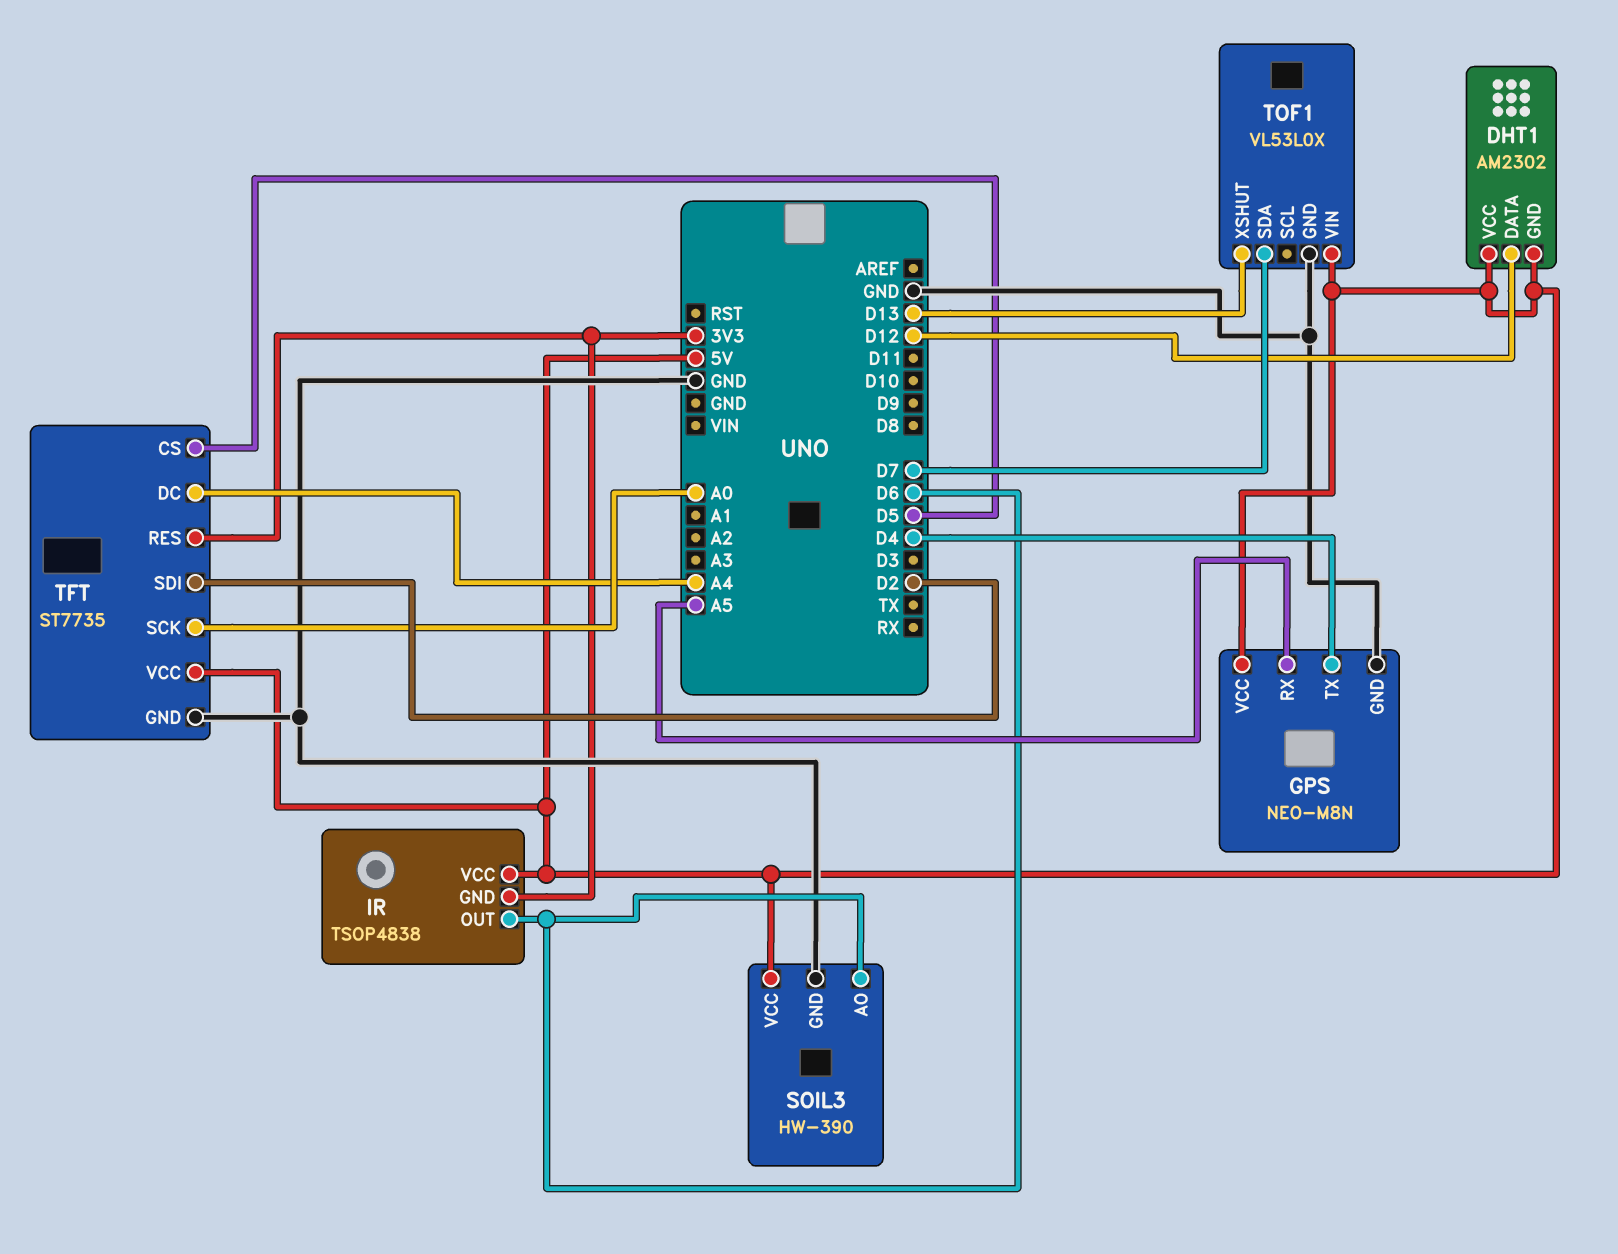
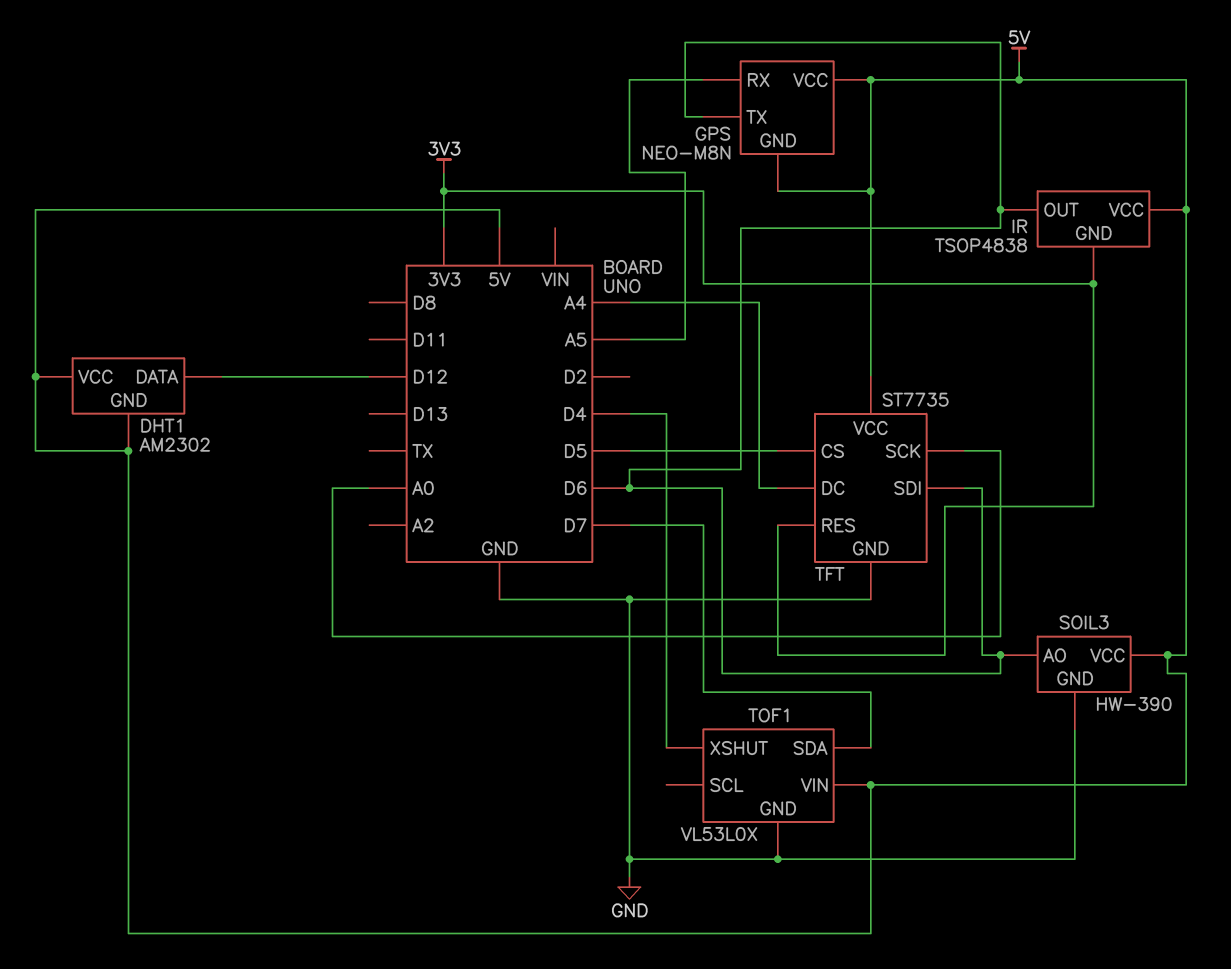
GPS pin GND: GND -> 5V
GPS pin TX: D4 -> D6
TFT pin SDI: D2 -> D6
TOF1 pin XSHUT: D13 -> D4

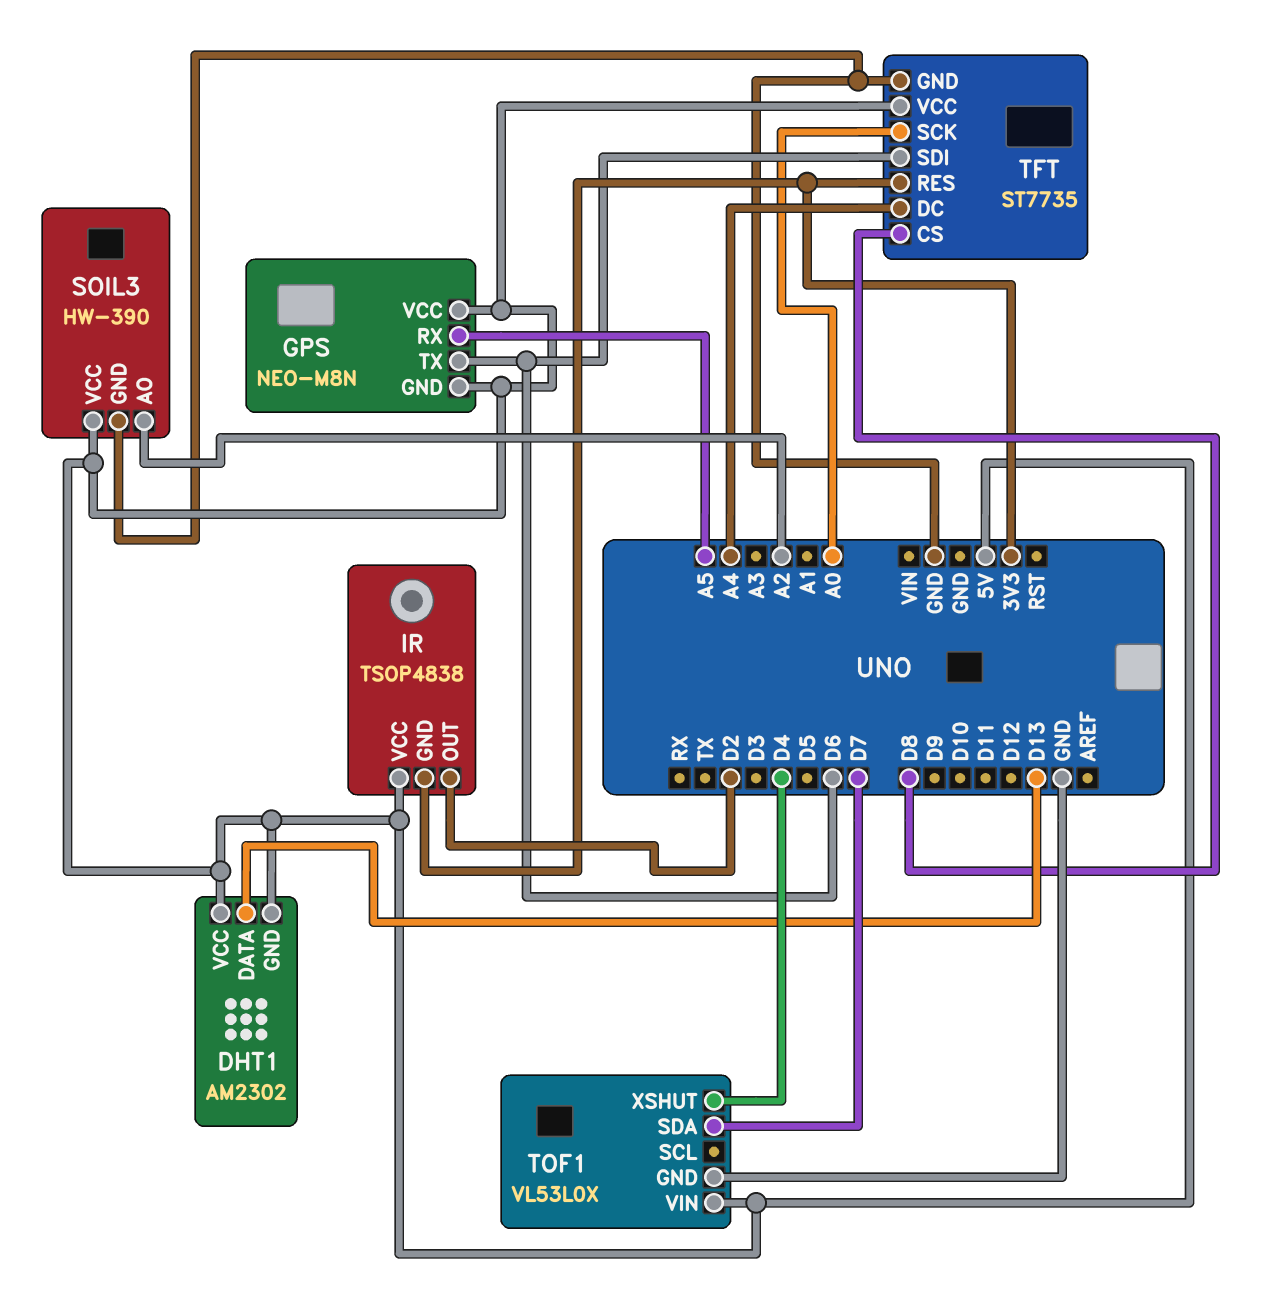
DHT1 pin DATA: D12 -> D13
IR pin OUT: D6 -> D2
SOIL3 pin AO: D6 -> A2
TFT pin CS: D5 -> D8

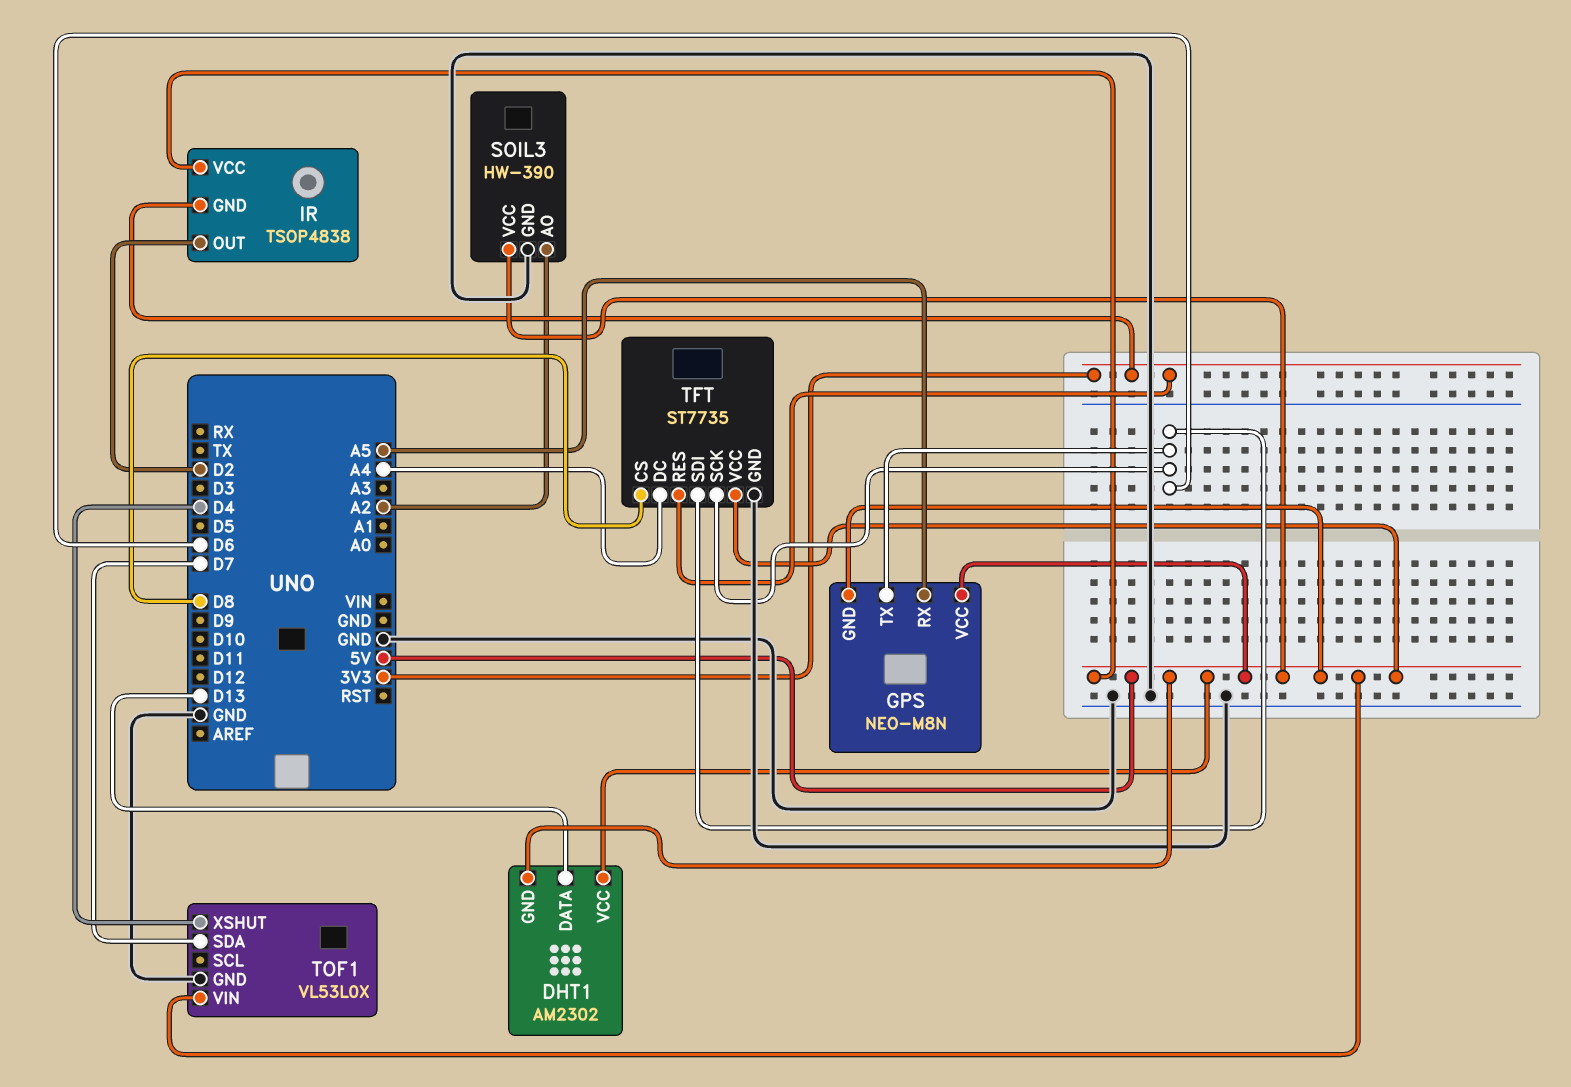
TFT pin SCK: A0 -> D6

